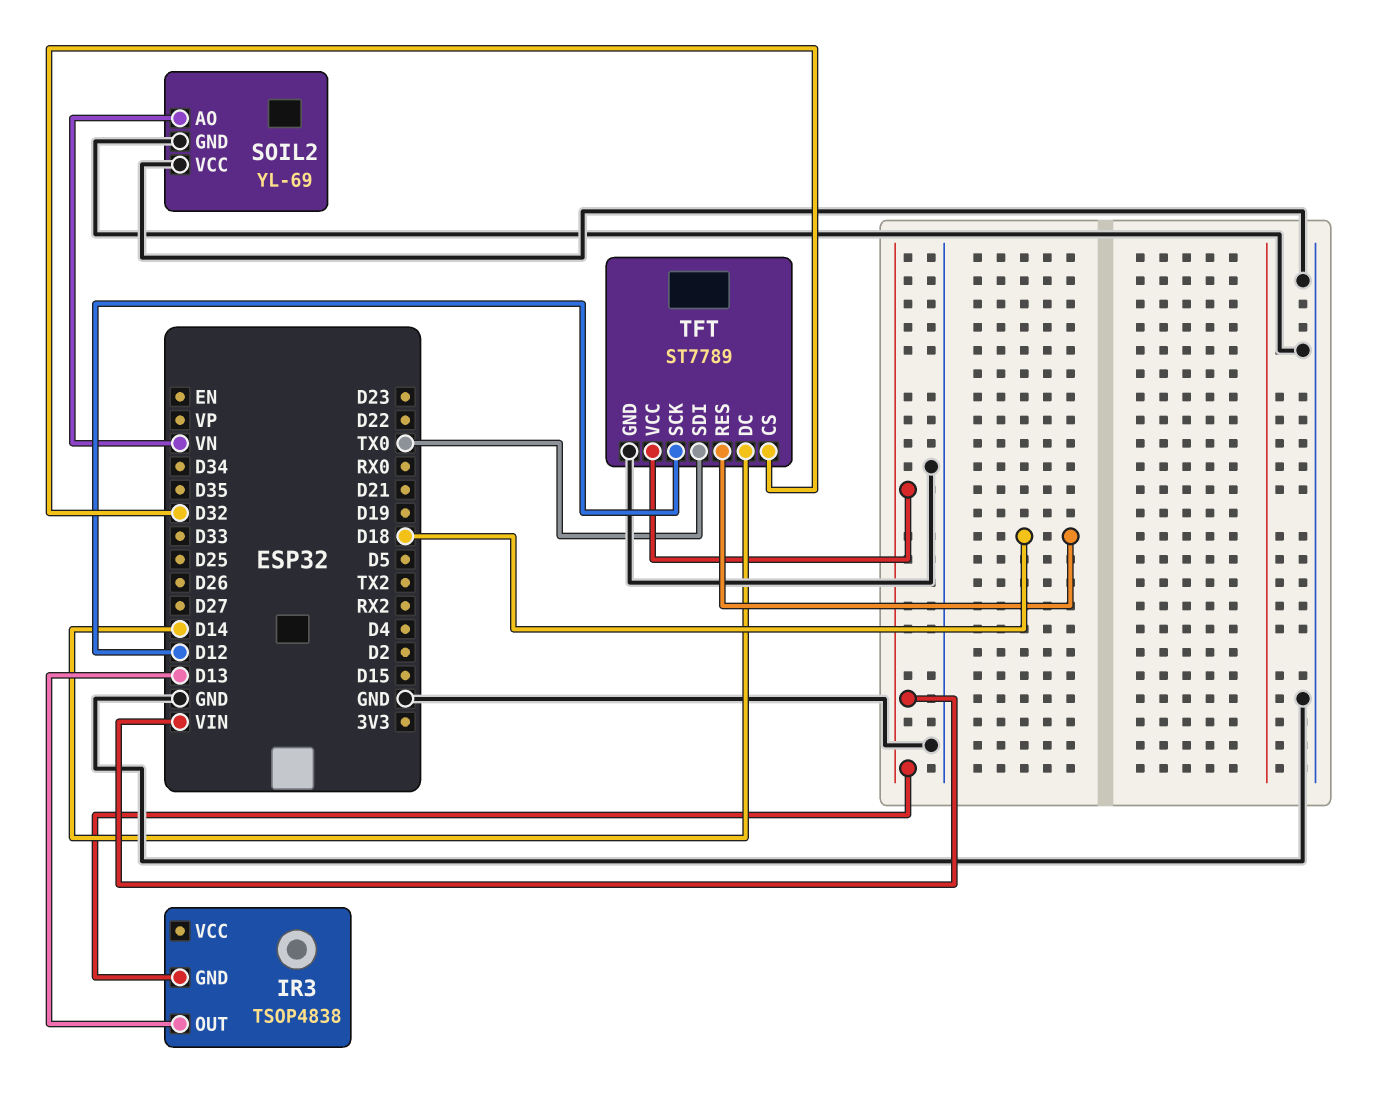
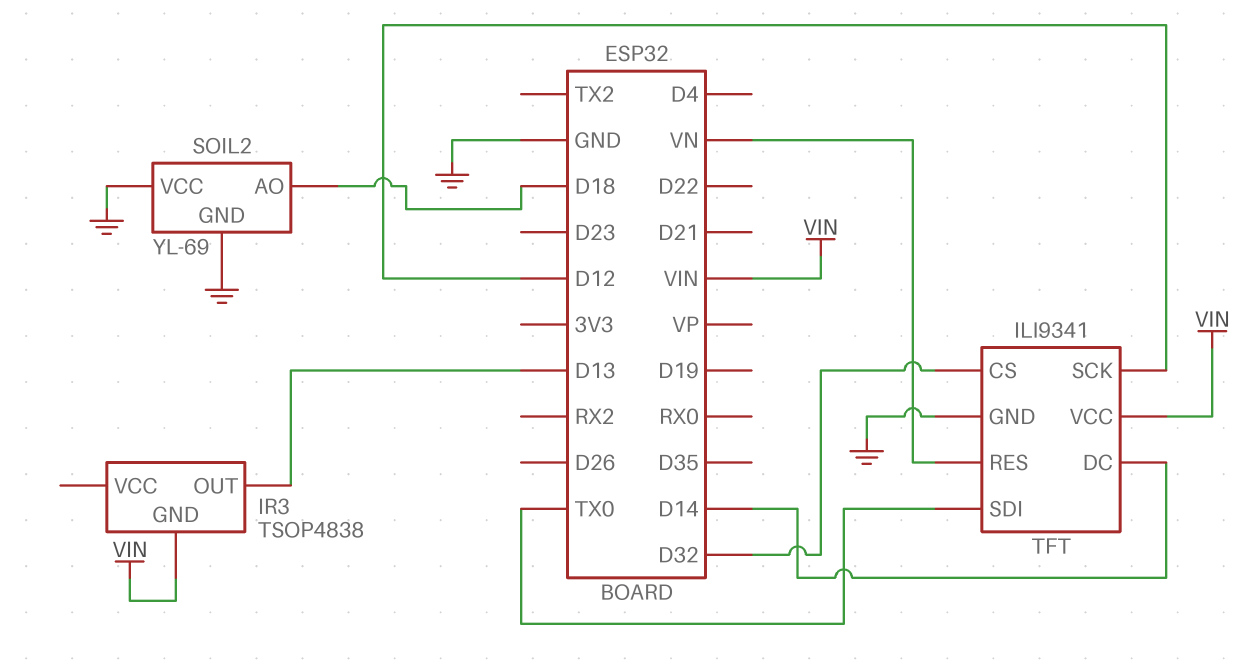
SOIL2 pin AO: VN -> D18
TFT: ST7789 -> ILI9341
TFT pin RES: D18 -> VN

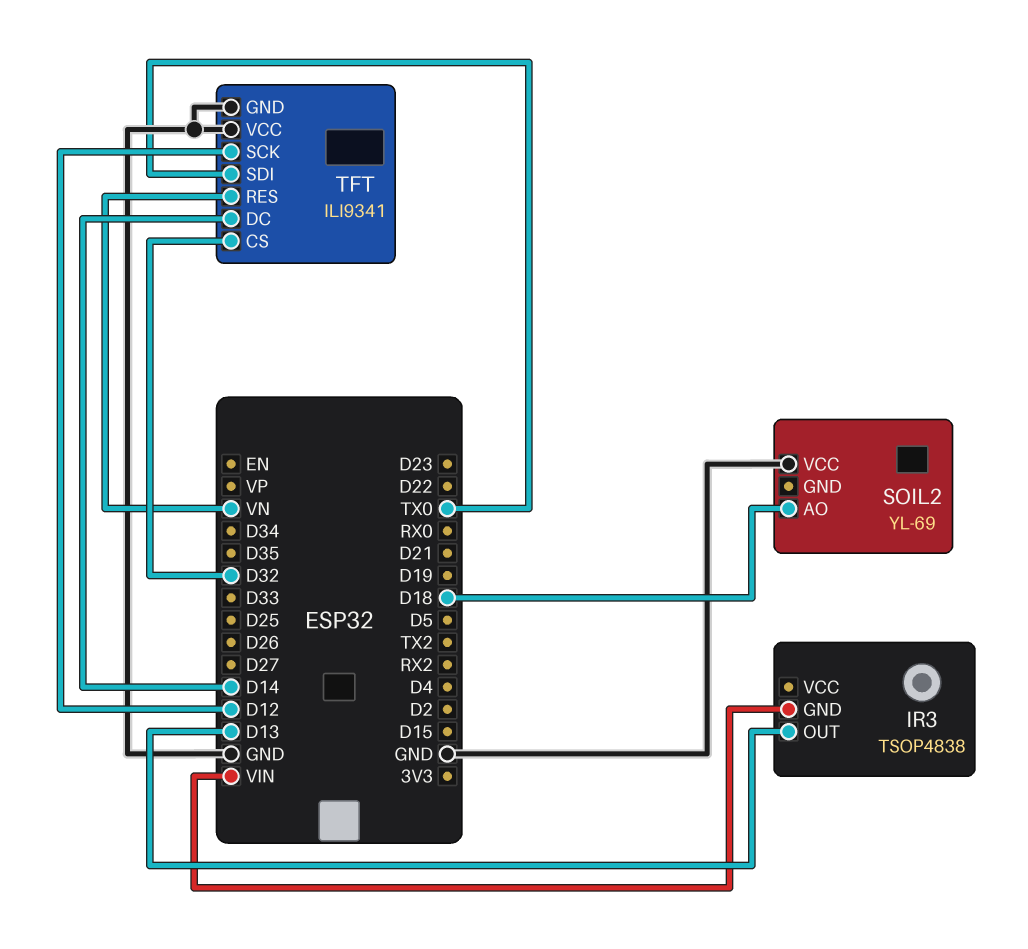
SOIL2 pin GND: GND -> none
TFT pin VCC: VIN -> GND

